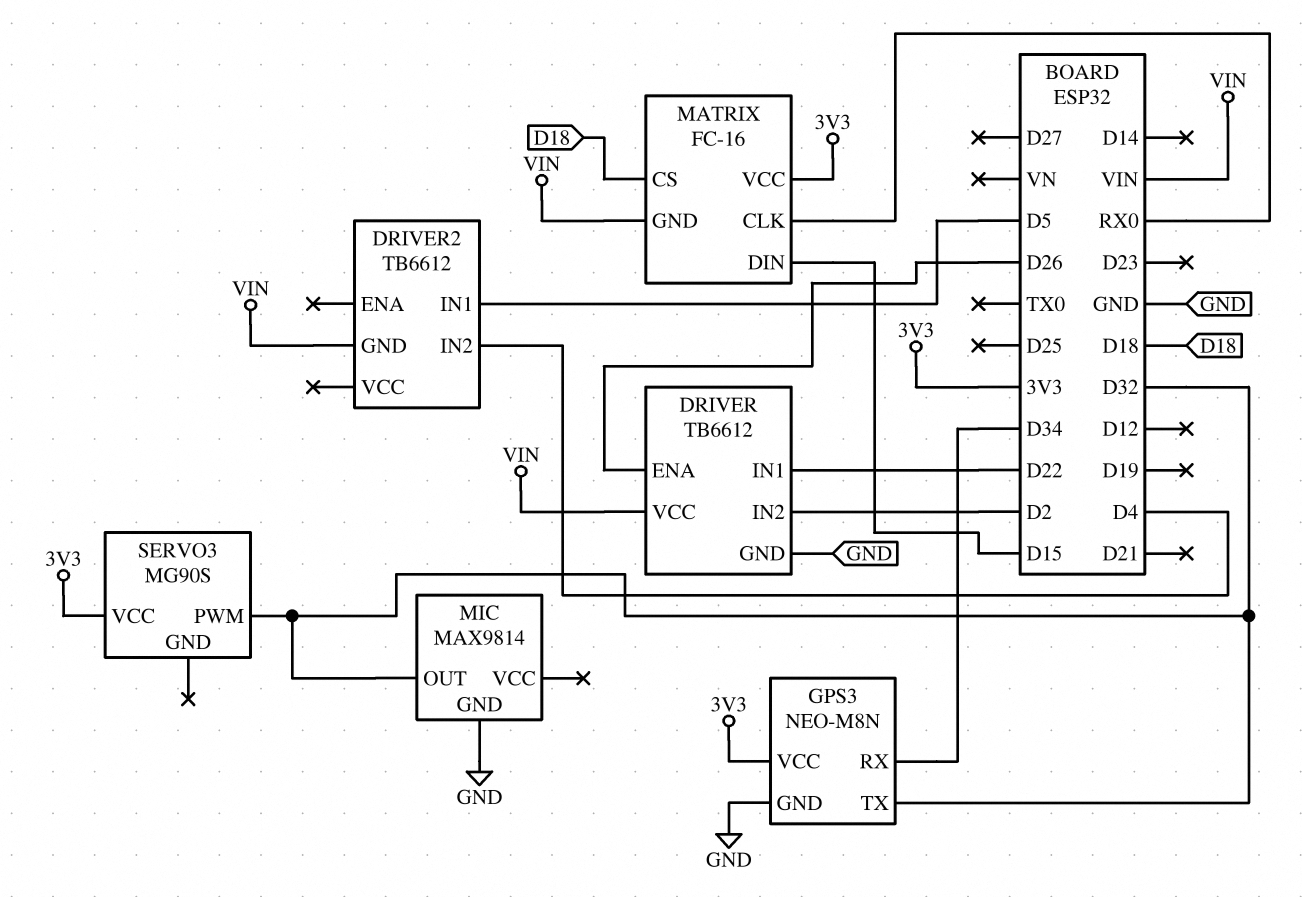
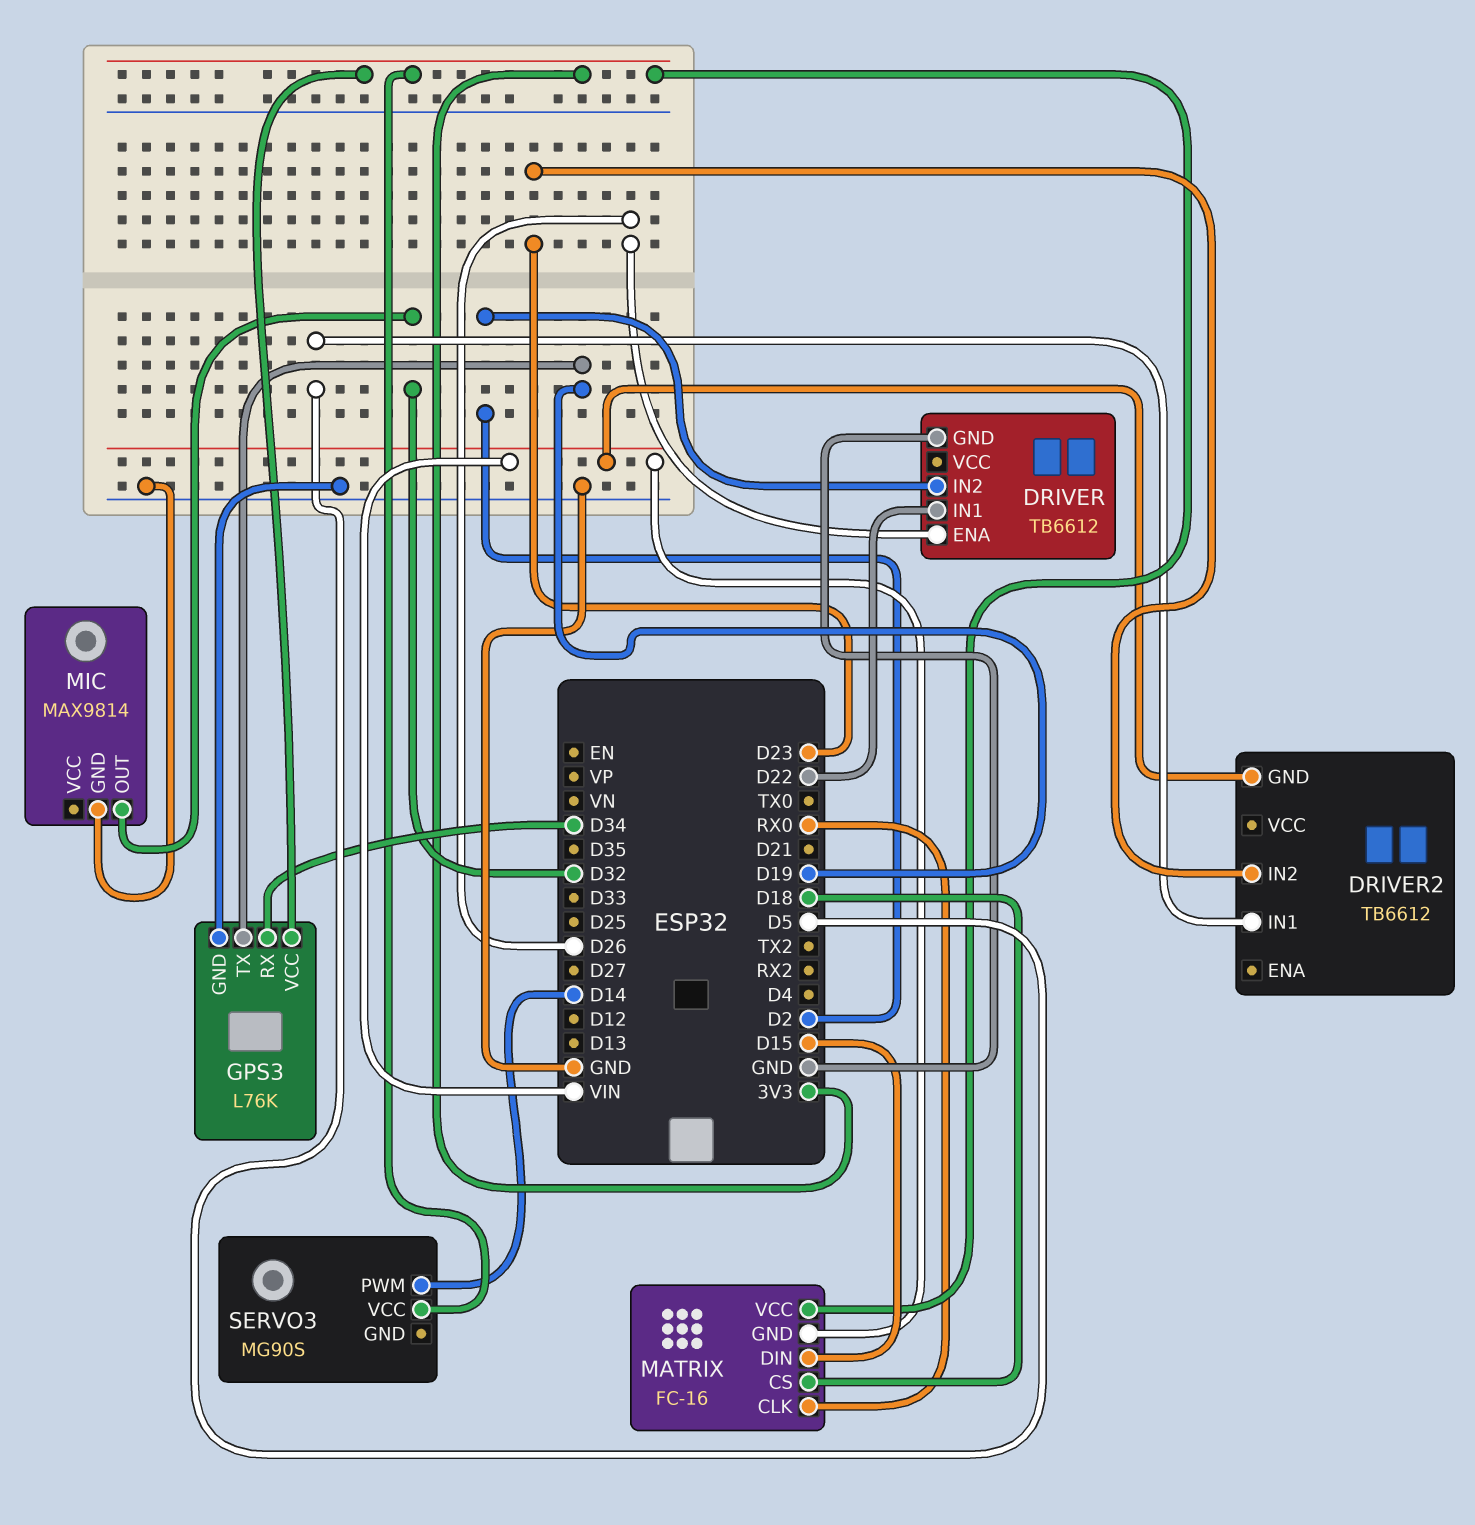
DRIVER pin VCC: VIN -> none
DRIVER2 pin IN2: D4 -> D23
GPS3: NEO-M8N -> L76K
GPS3 pin TX: D32 -> D19
SERVO3 pin PWM: D32 -> D14

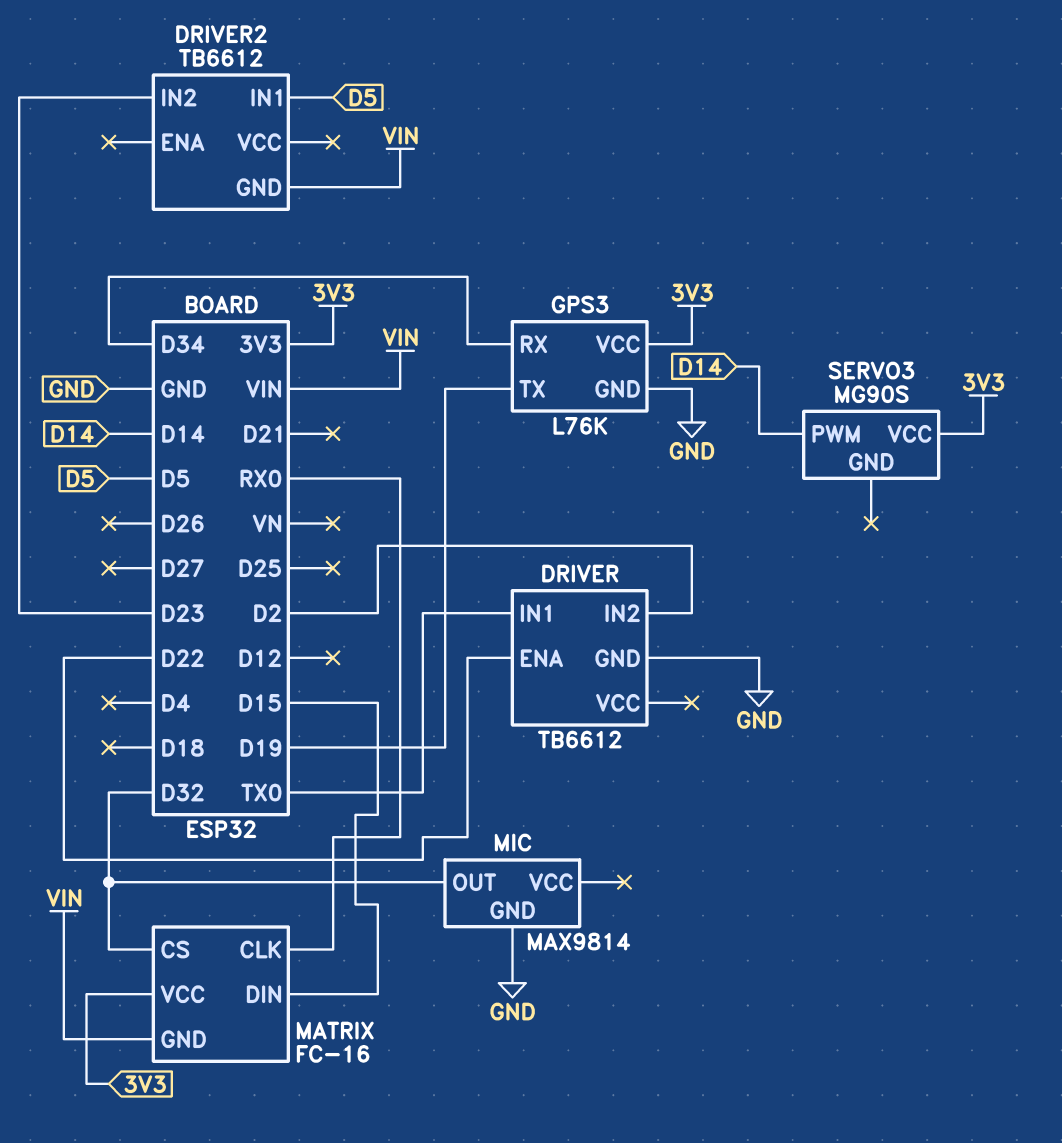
DRIVER pin ENA: D26 -> D22
DRIVER pin IN1: D22 -> TX0
MATRIX pin CS: D18 -> D32

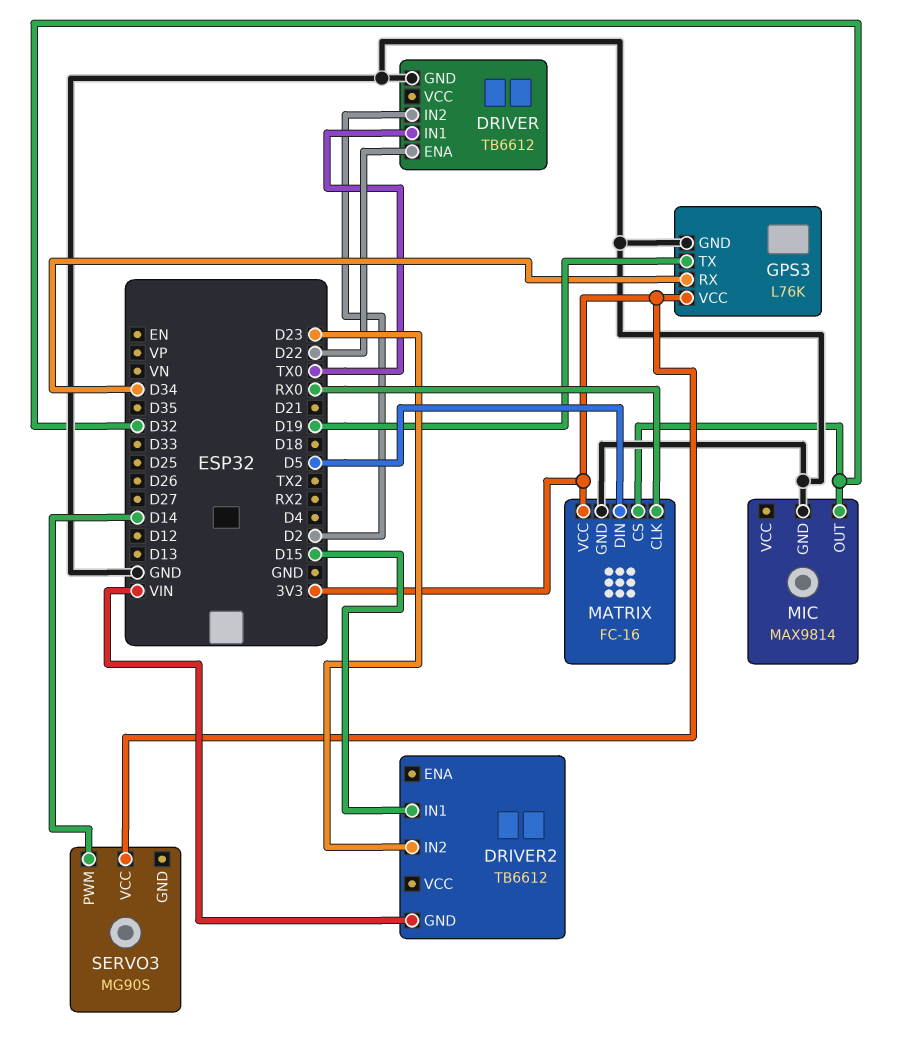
DRIVER2 pin IN1: D5 -> D15
MATRIX pin DIN: D15 -> D5
MATRIX pin GND: VIN -> GND

